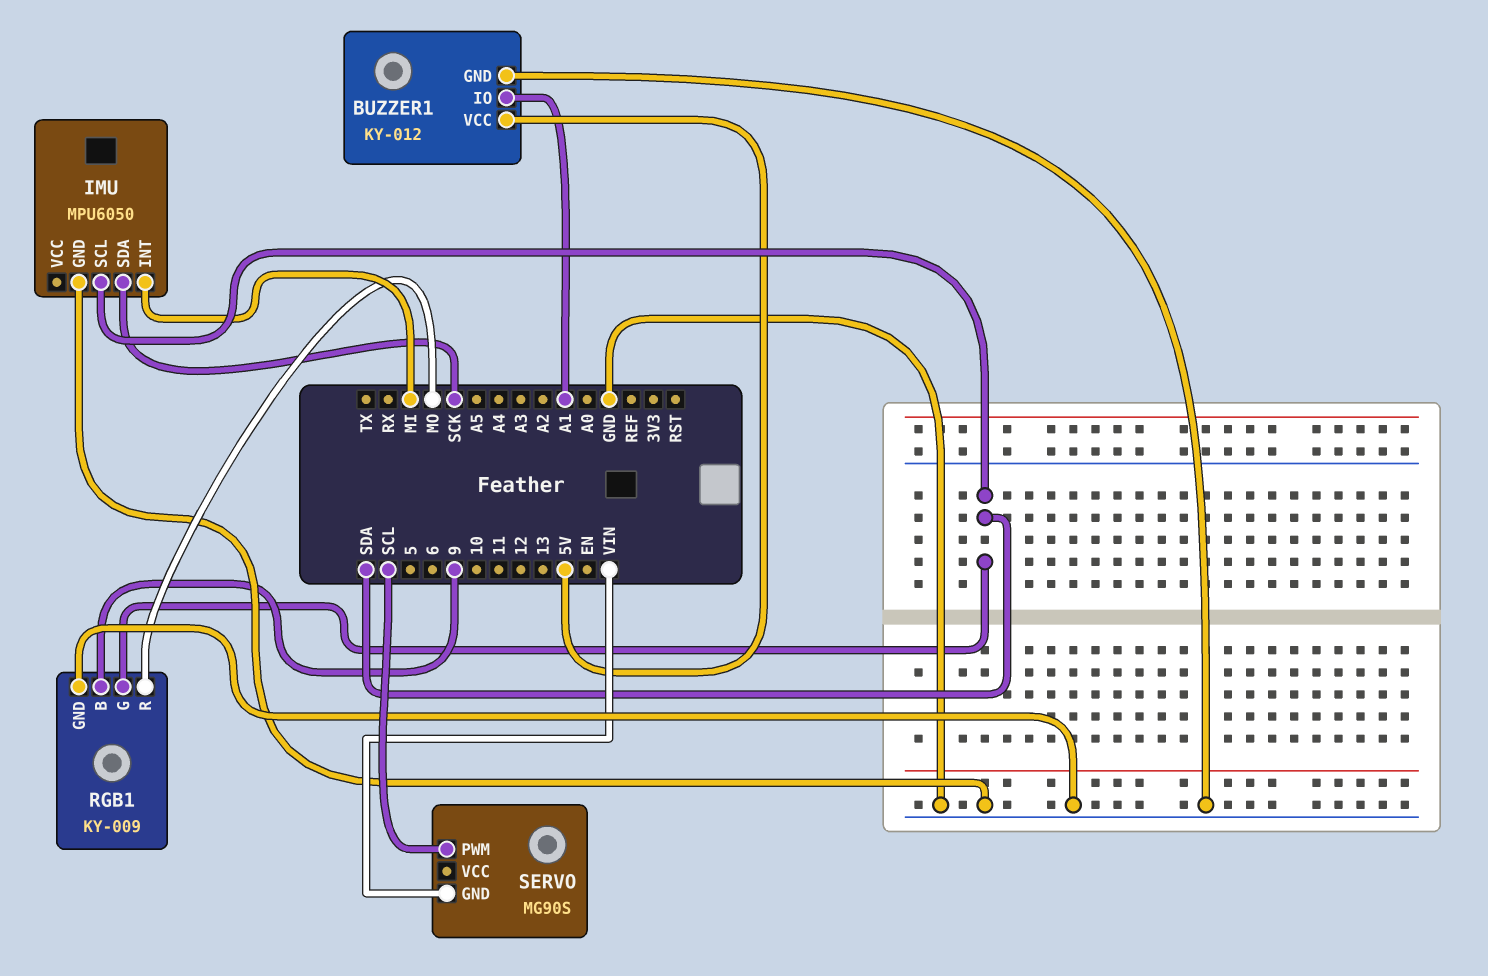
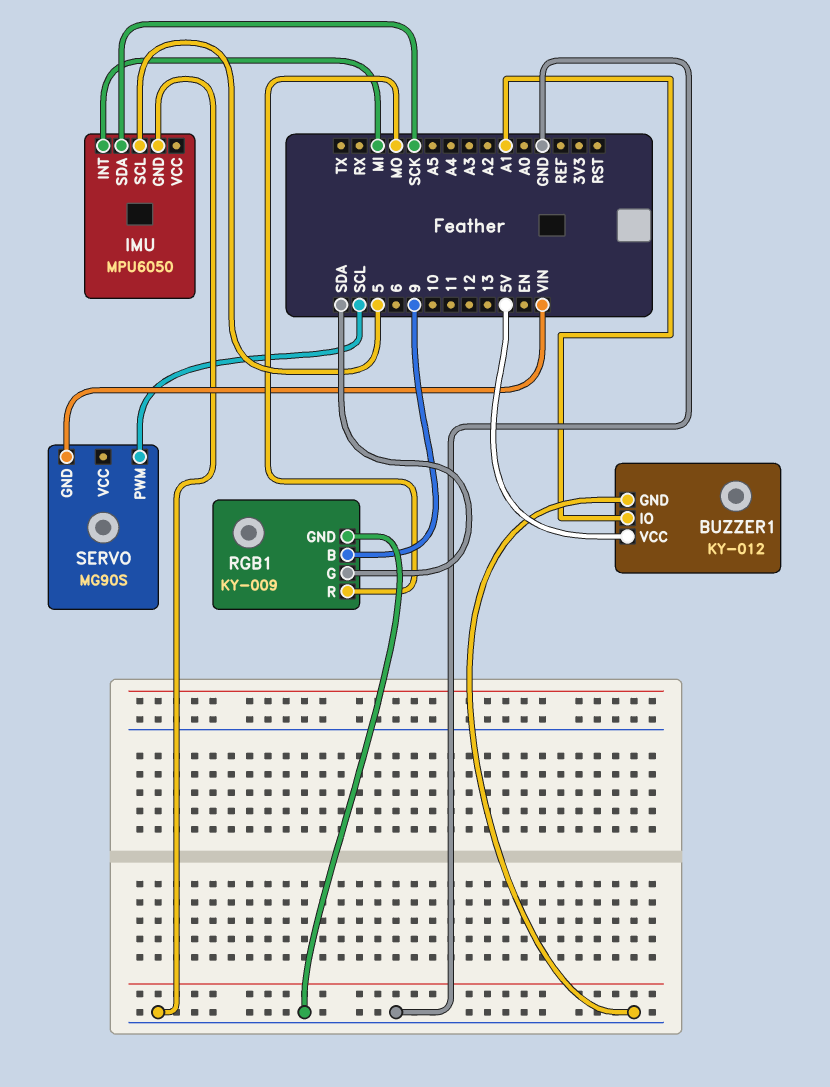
IMU pin SCL: SDA -> 5

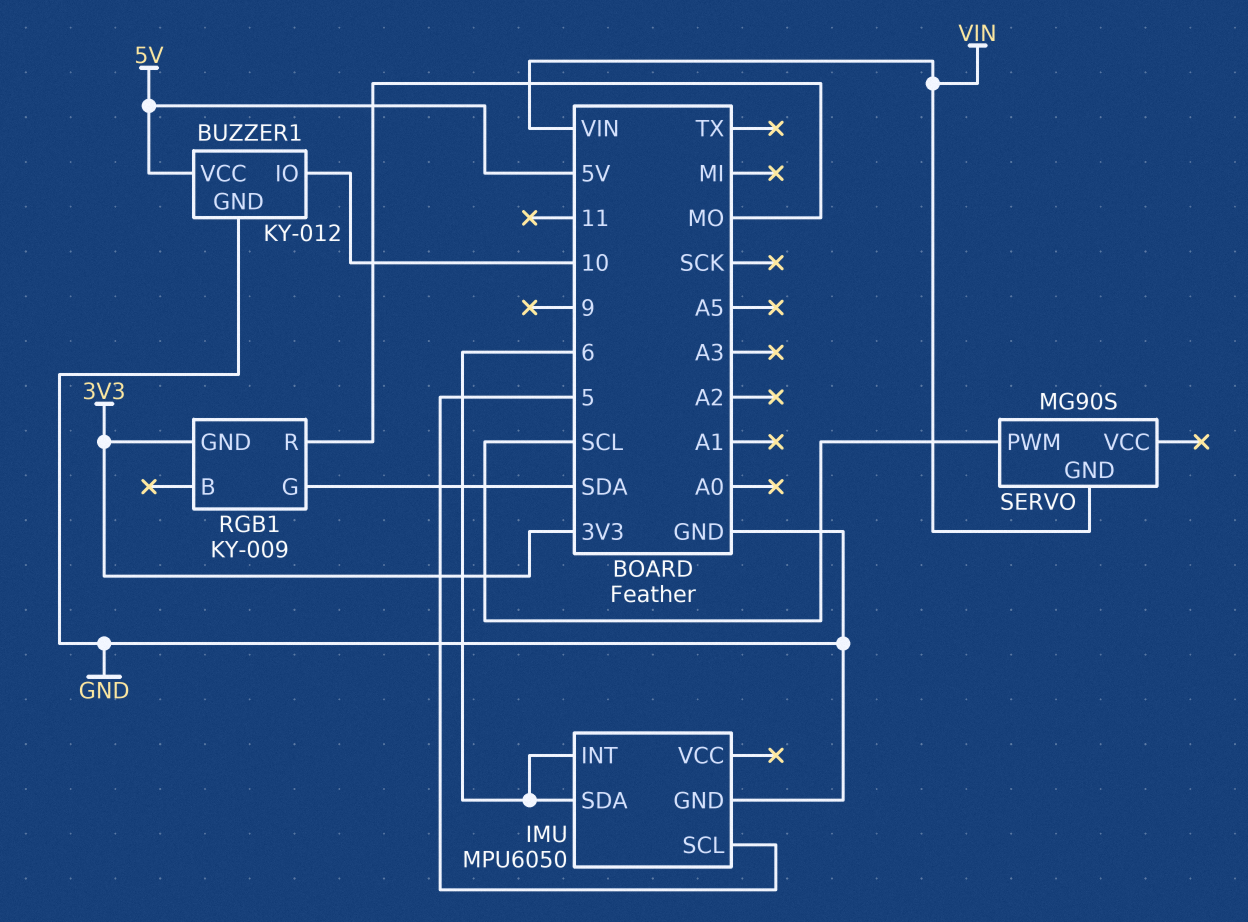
BUZZER1 pin IO: A1 -> 10
IMU pin INT: MI -> 6
IMU pin SDA: SCK -> 6
RGB1 pin B: 9 -> none
RGB1 pin GND: GND -> 3V3

